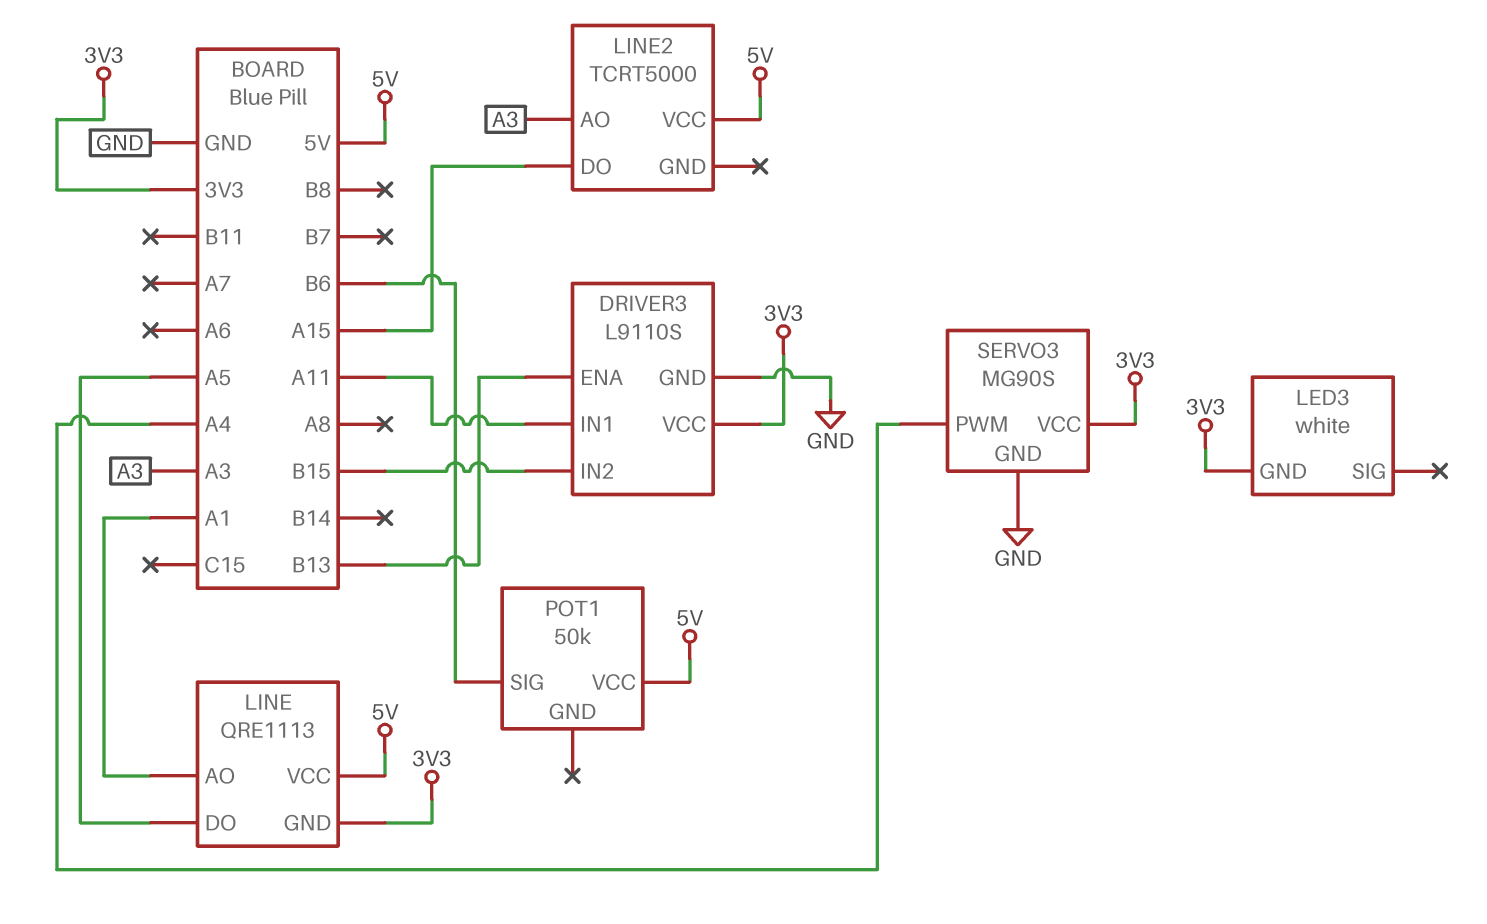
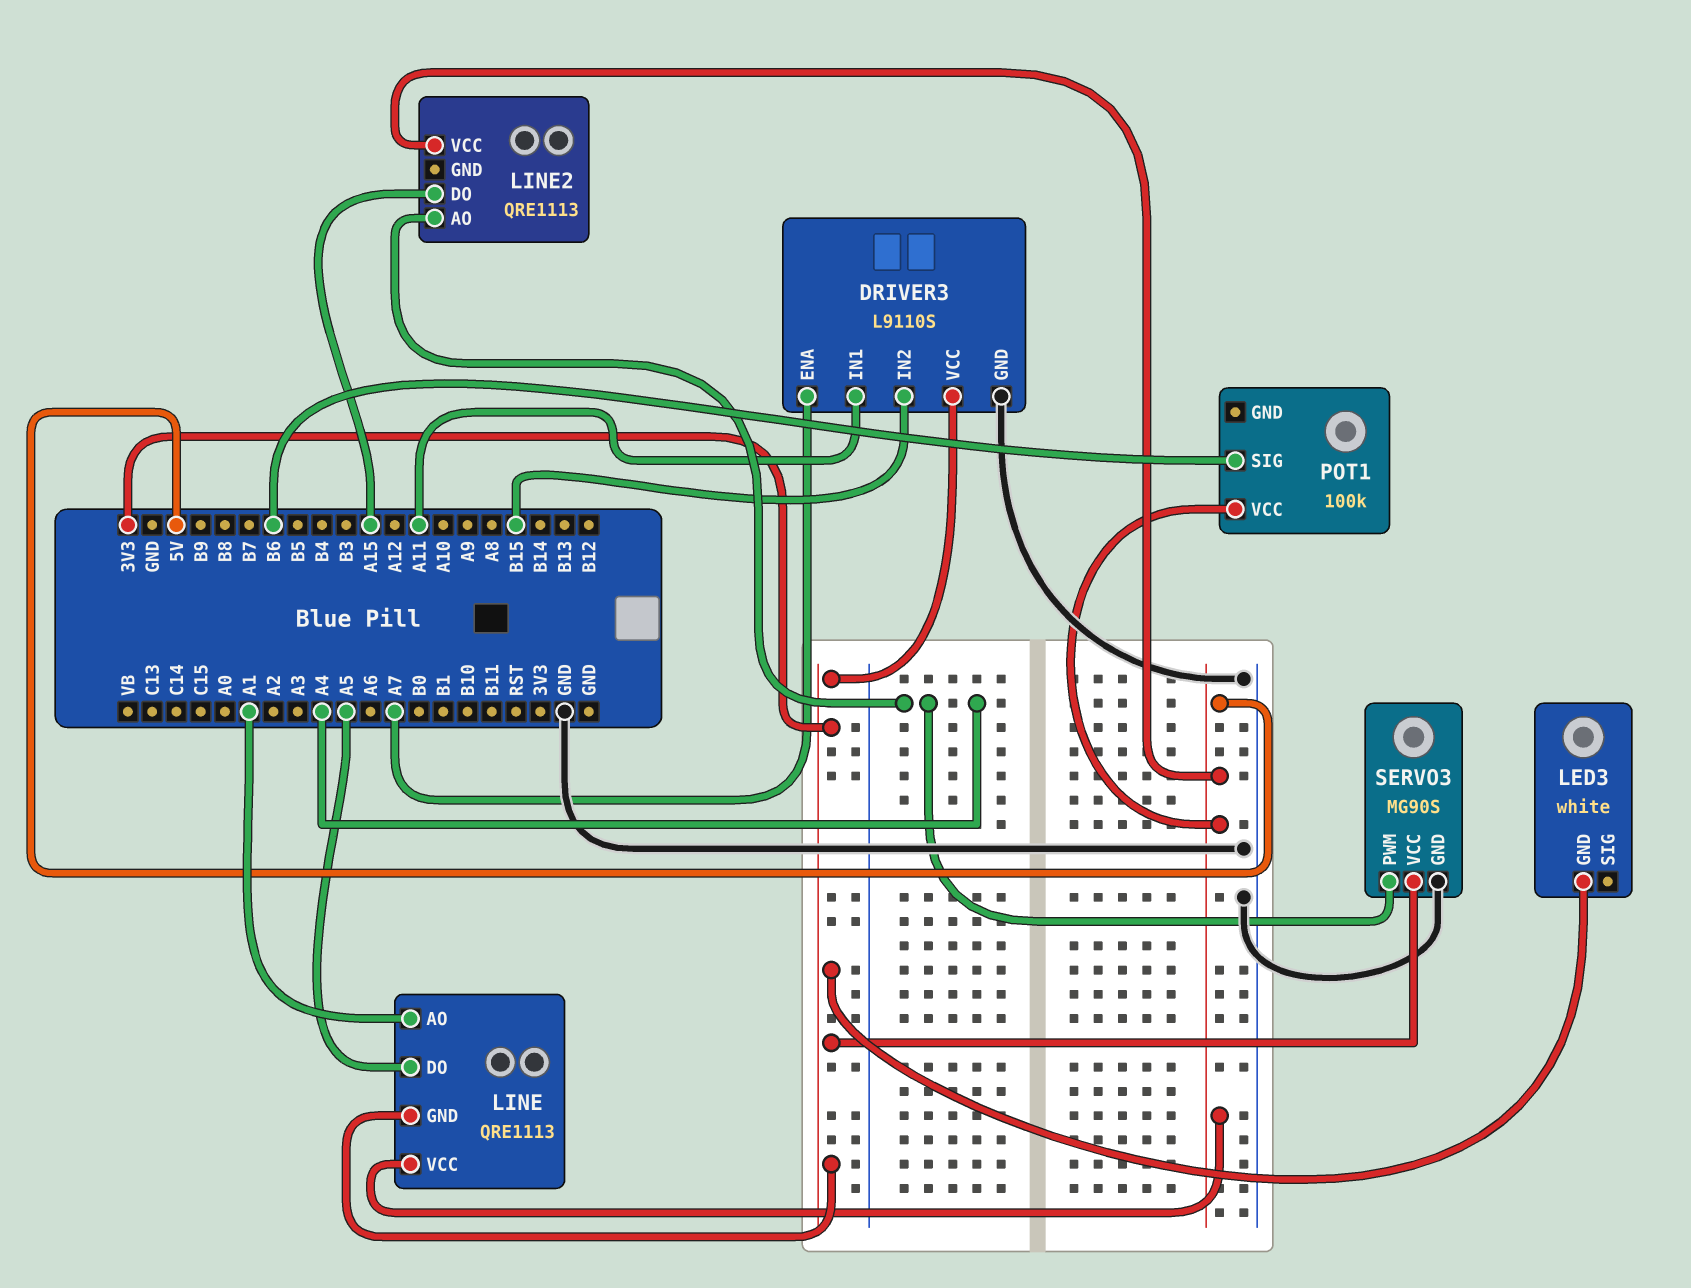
DRIVER3 pin ENA: B13 -> A7
LINE2: TCRT5000 -> QRE1113
LINE2 pin AO: A3 -> A4
POT1: 50k -> 100k

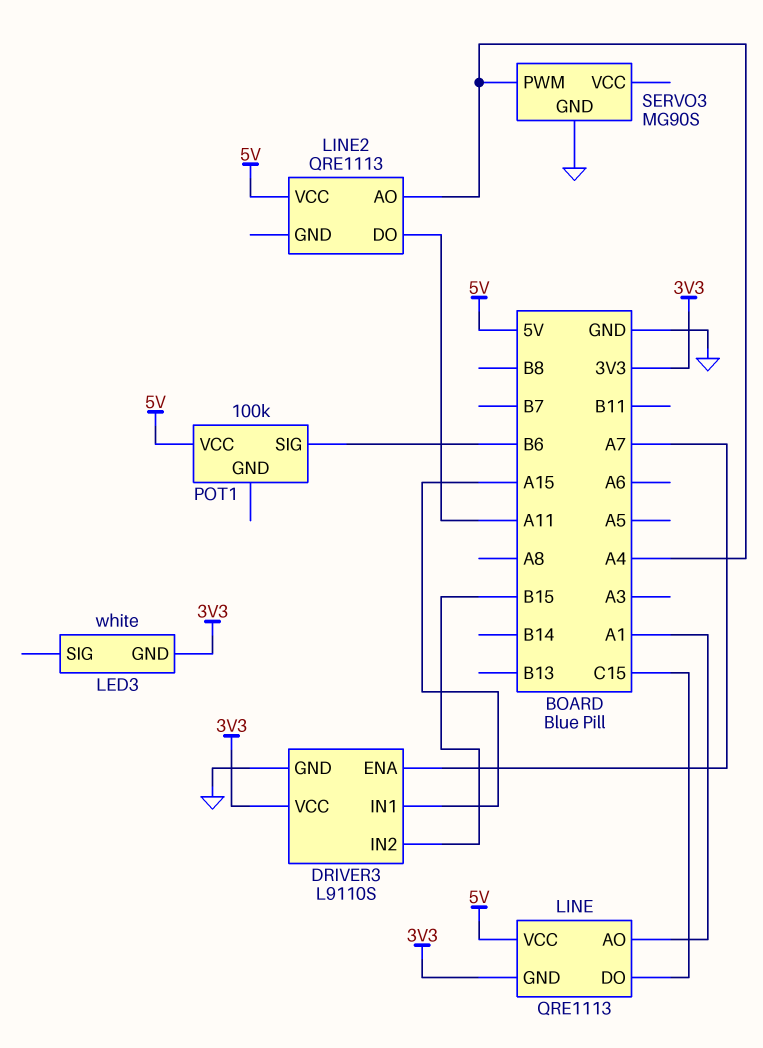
DRIVER3 pin IN1: A11 -> A15
LINE pin DO: A5 -> C15
LINE2 pin DO: A15 -> A11
SERVO3 pin VCC: 3V3 -> none

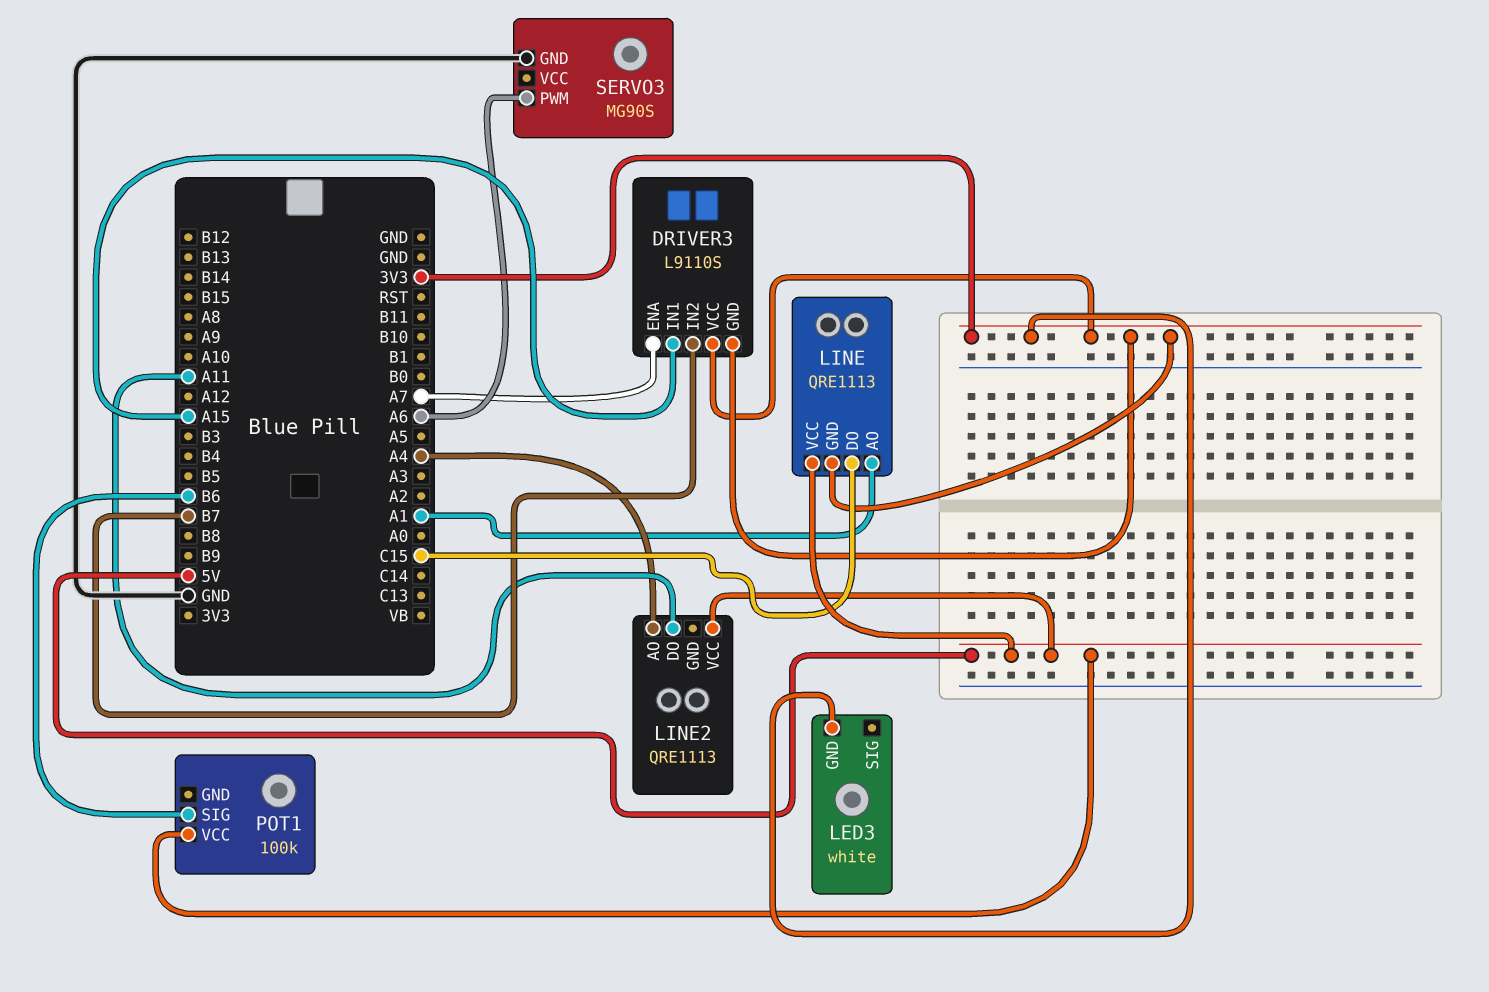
DRIVER3 pin GND: GND -> 3V3
DRIVER3 pin IN2: B15 -> B7
SERVO3 pin PWM: A4 -> A6

